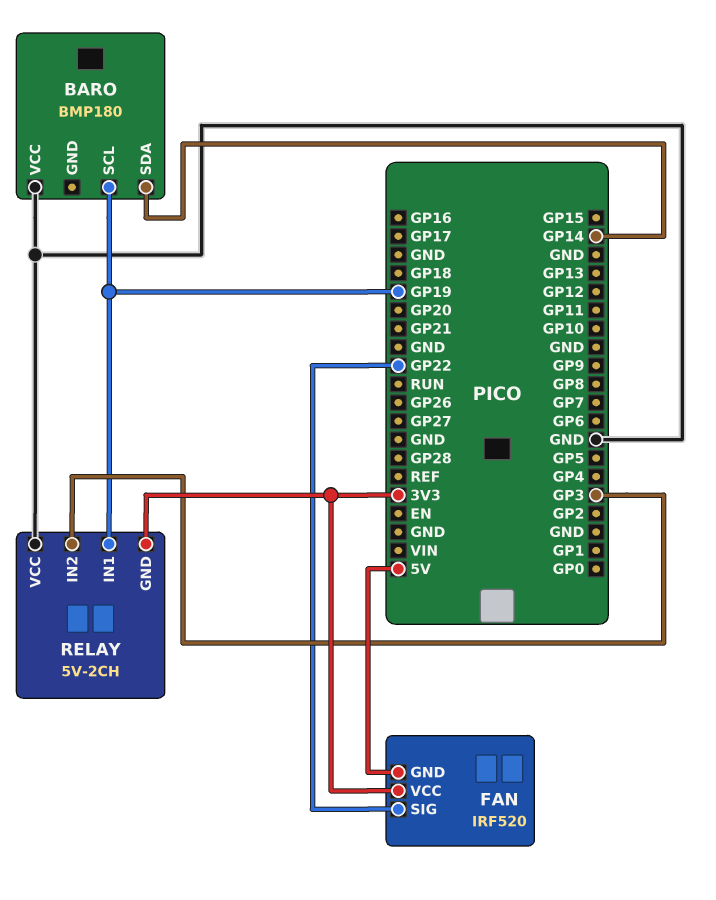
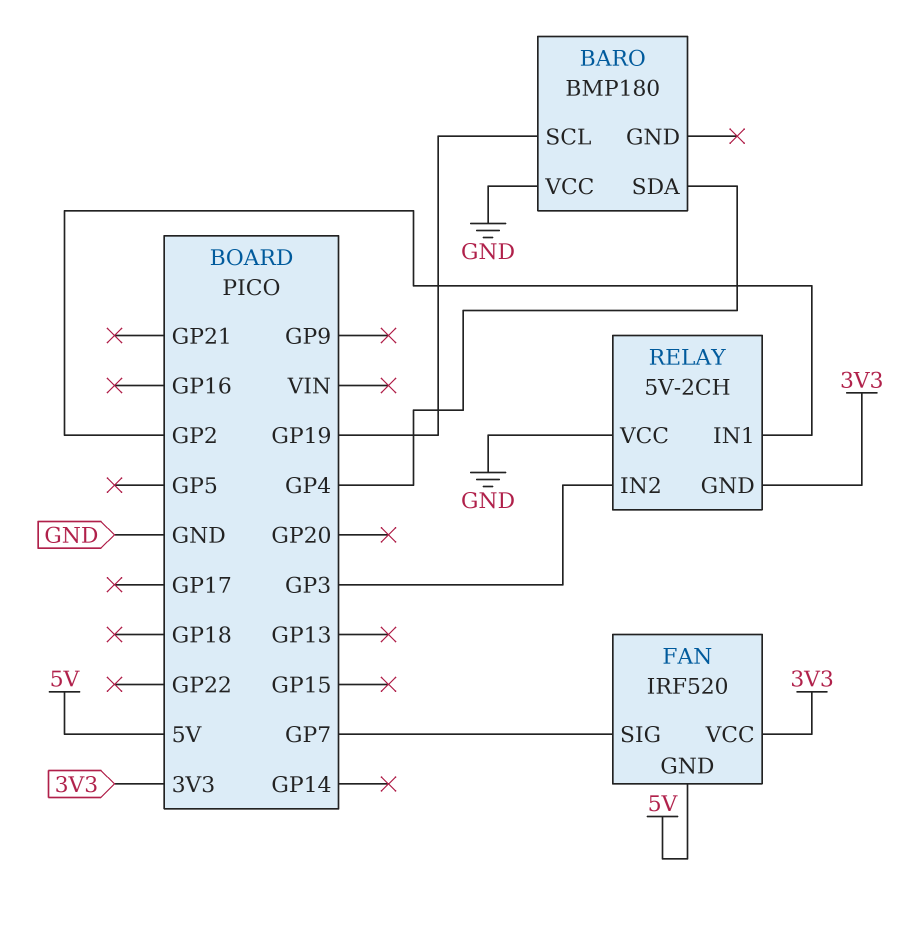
BARO pin SDA: GP14 -> GP4
FAN pin SIG: GP22 -> GP7
RELAY pin IN1: GP19 -> GP2

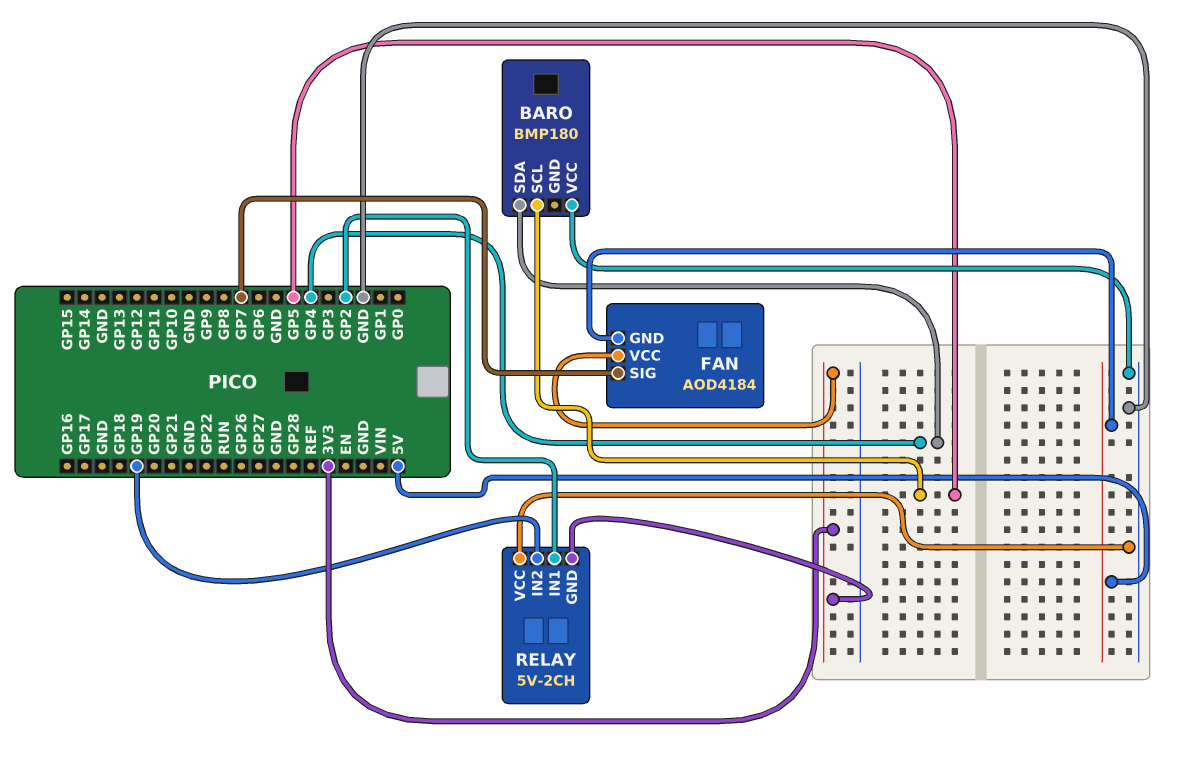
BARO pin SCL: GP19 -> GP5
FAN: IRF520 -> AOD4184
RELAY pin IN2: GP3 -> GP19

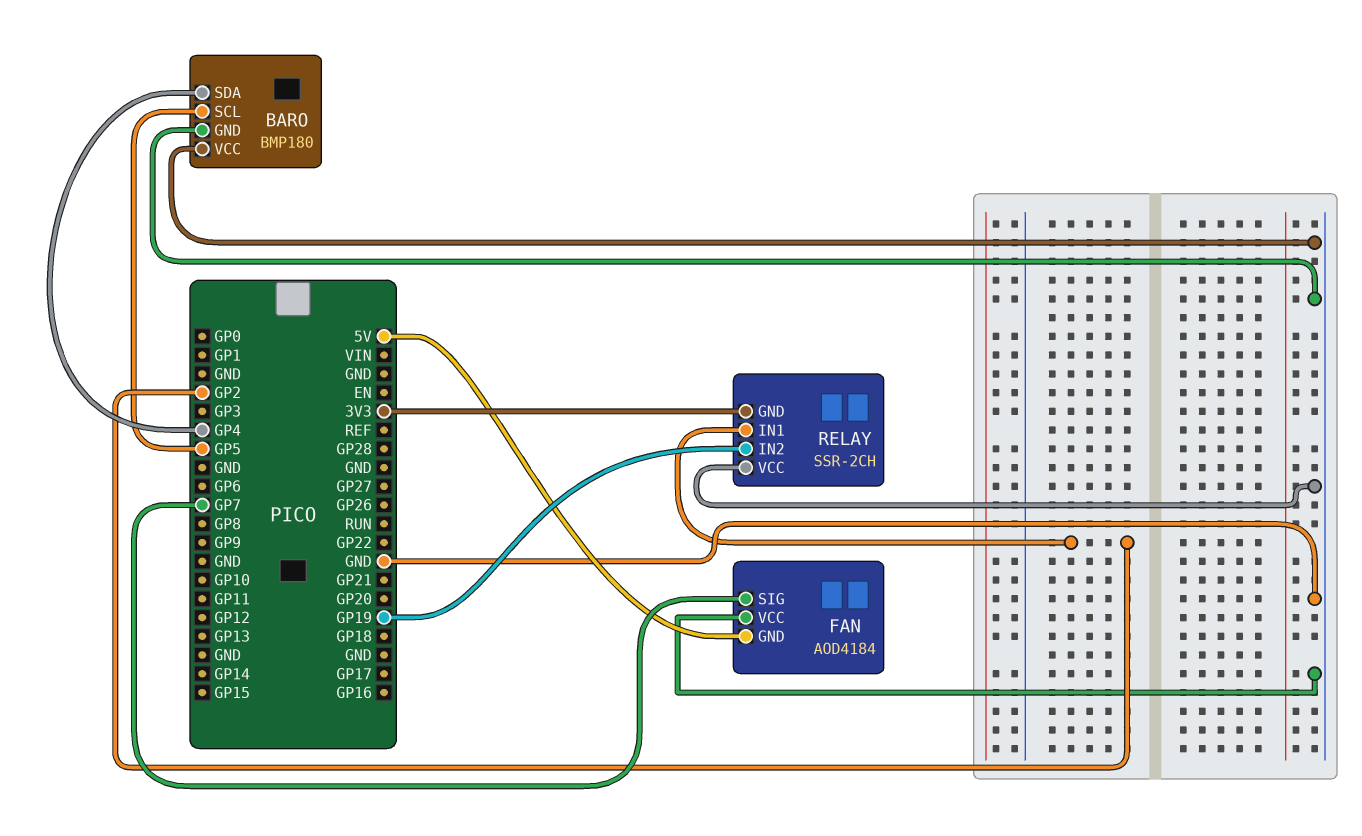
BARO pin GND: none -> GND
FAN pin VCC: 3V3 -> GND
RELAY: 5V-2CH -> SSR-2CH

